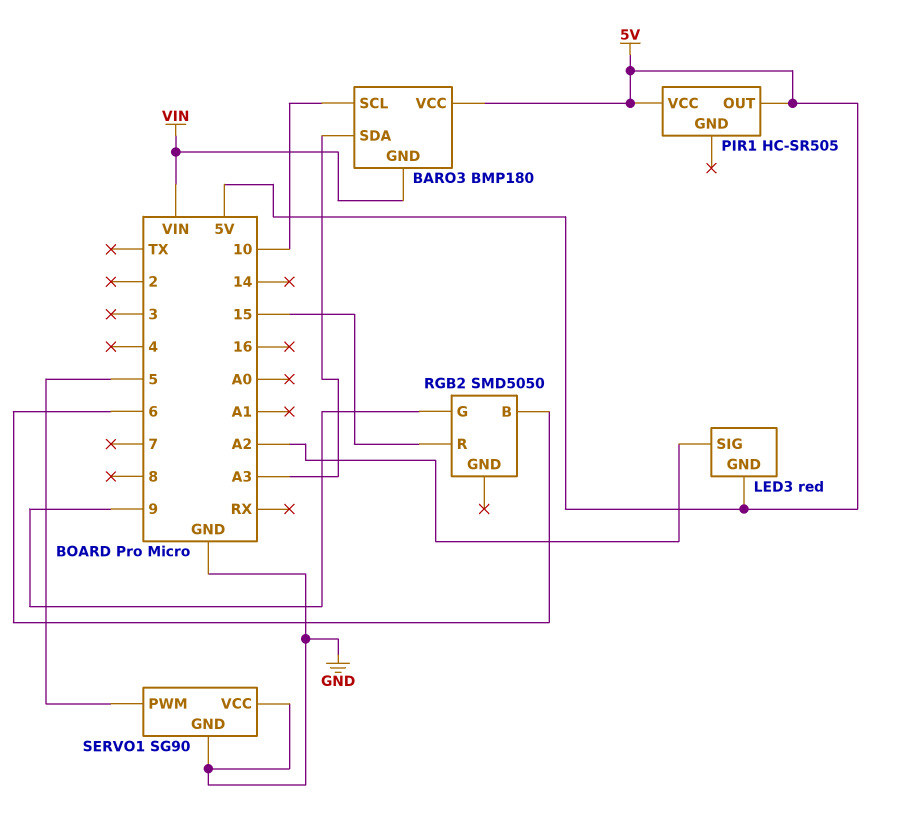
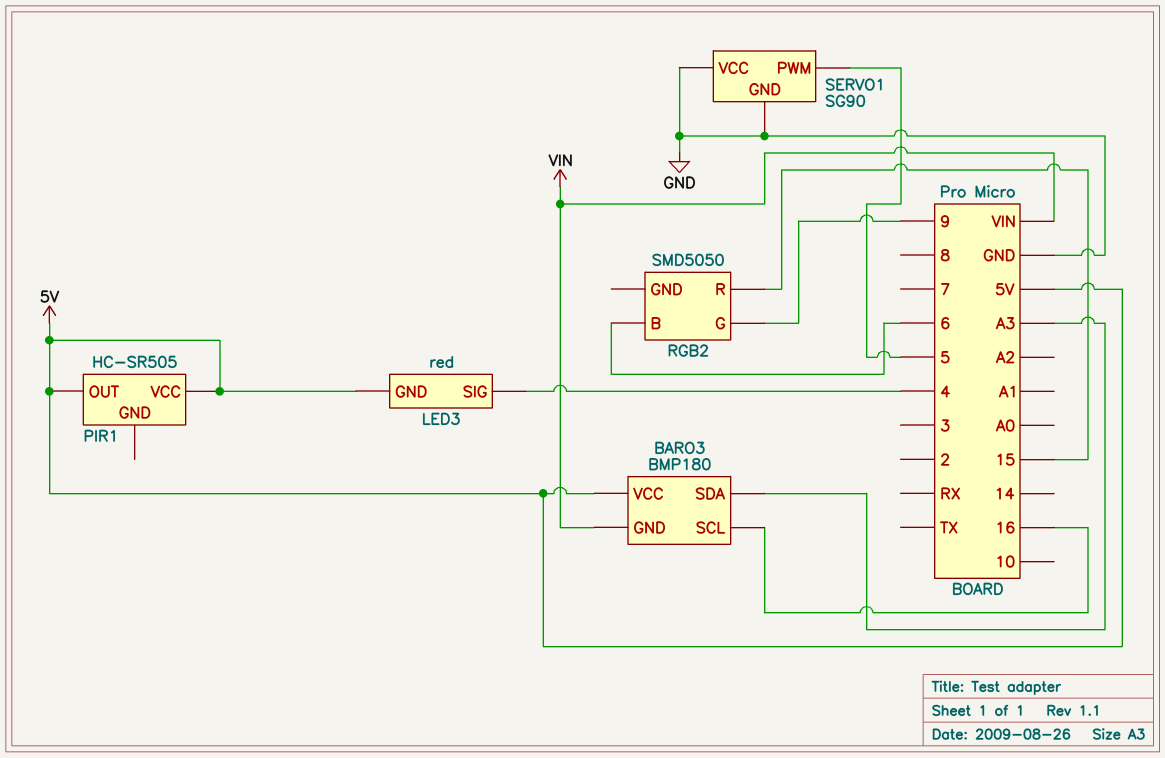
BARO3 pin SCL: 10 -> 16
LED3 pin SIG: A2 -> 4

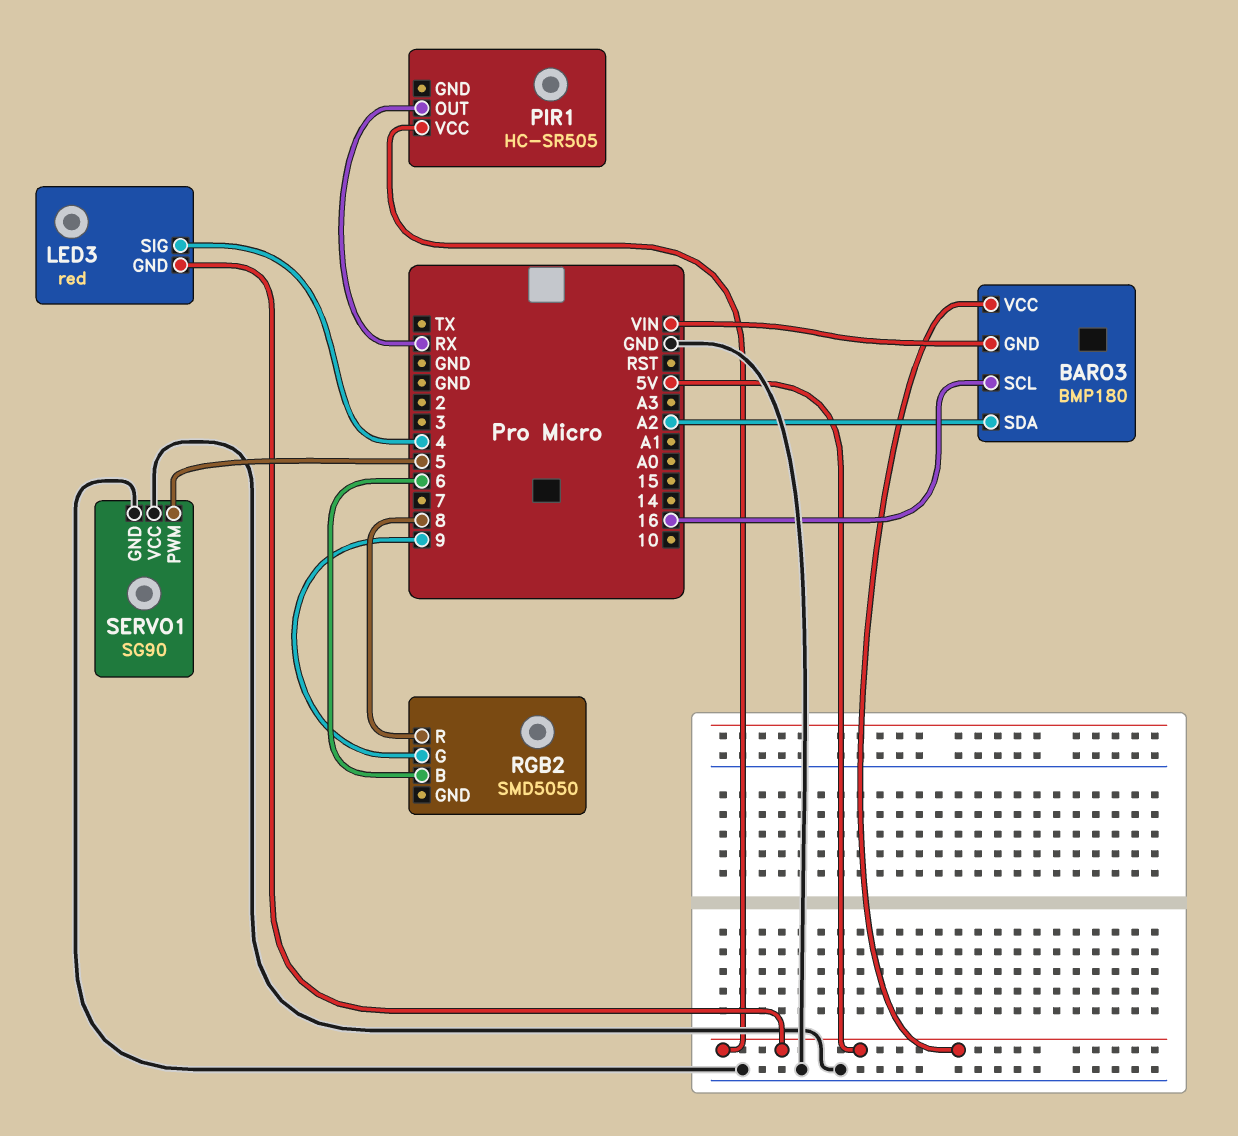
BARO3 pin SDA: A3 -> A2
PIR1 pin OUT: 5V -> RX
RGB2 pin R: 15 -> 8

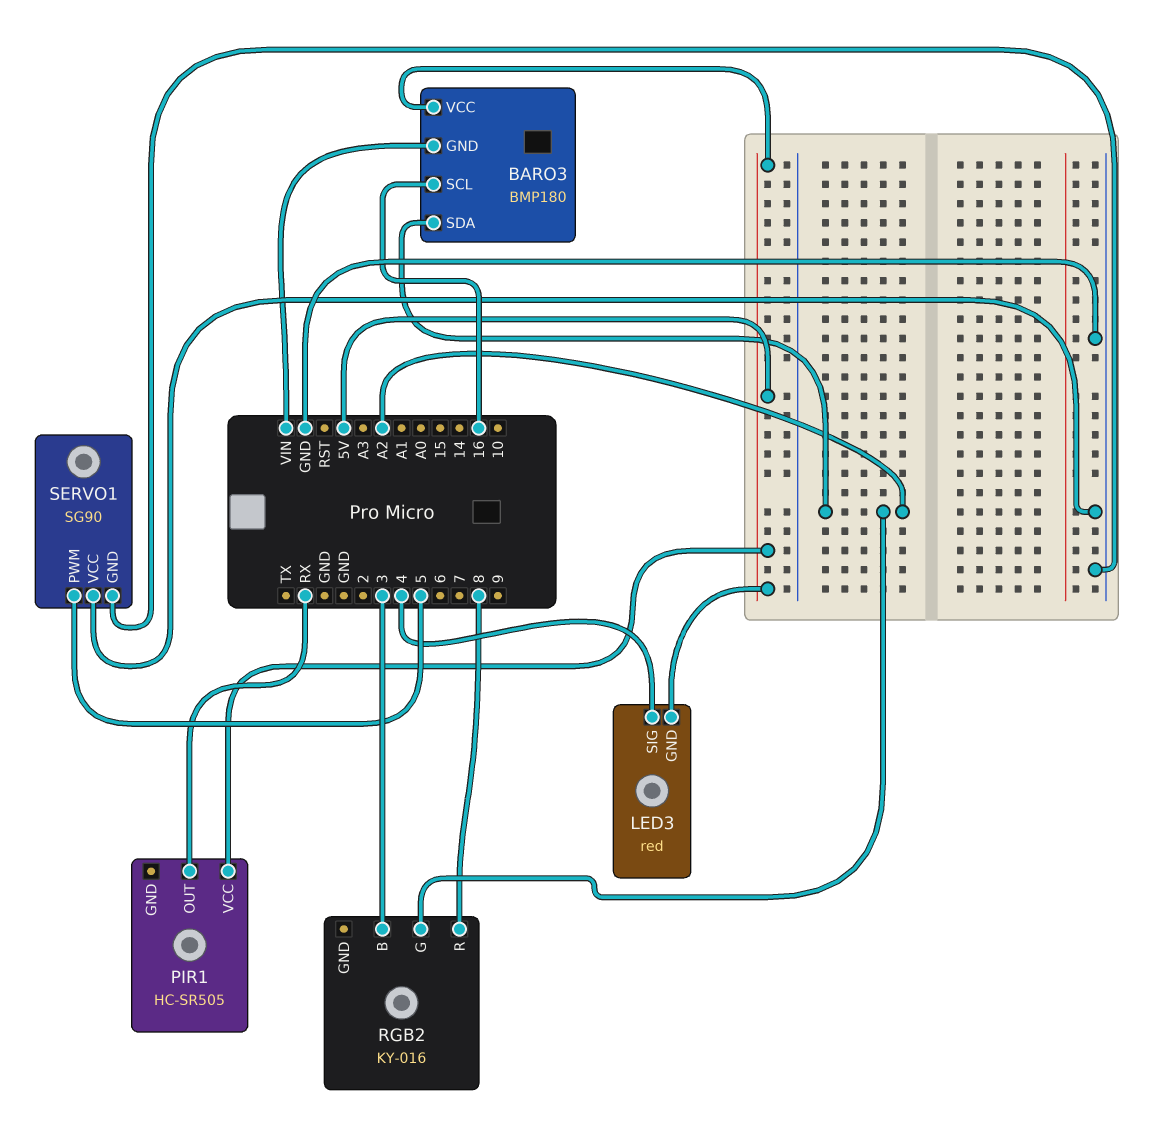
RGB2: SMD5050 -> KY-016
RGB2 pin B: 6 -> 3
RGB2 pin G: 9 -> A2

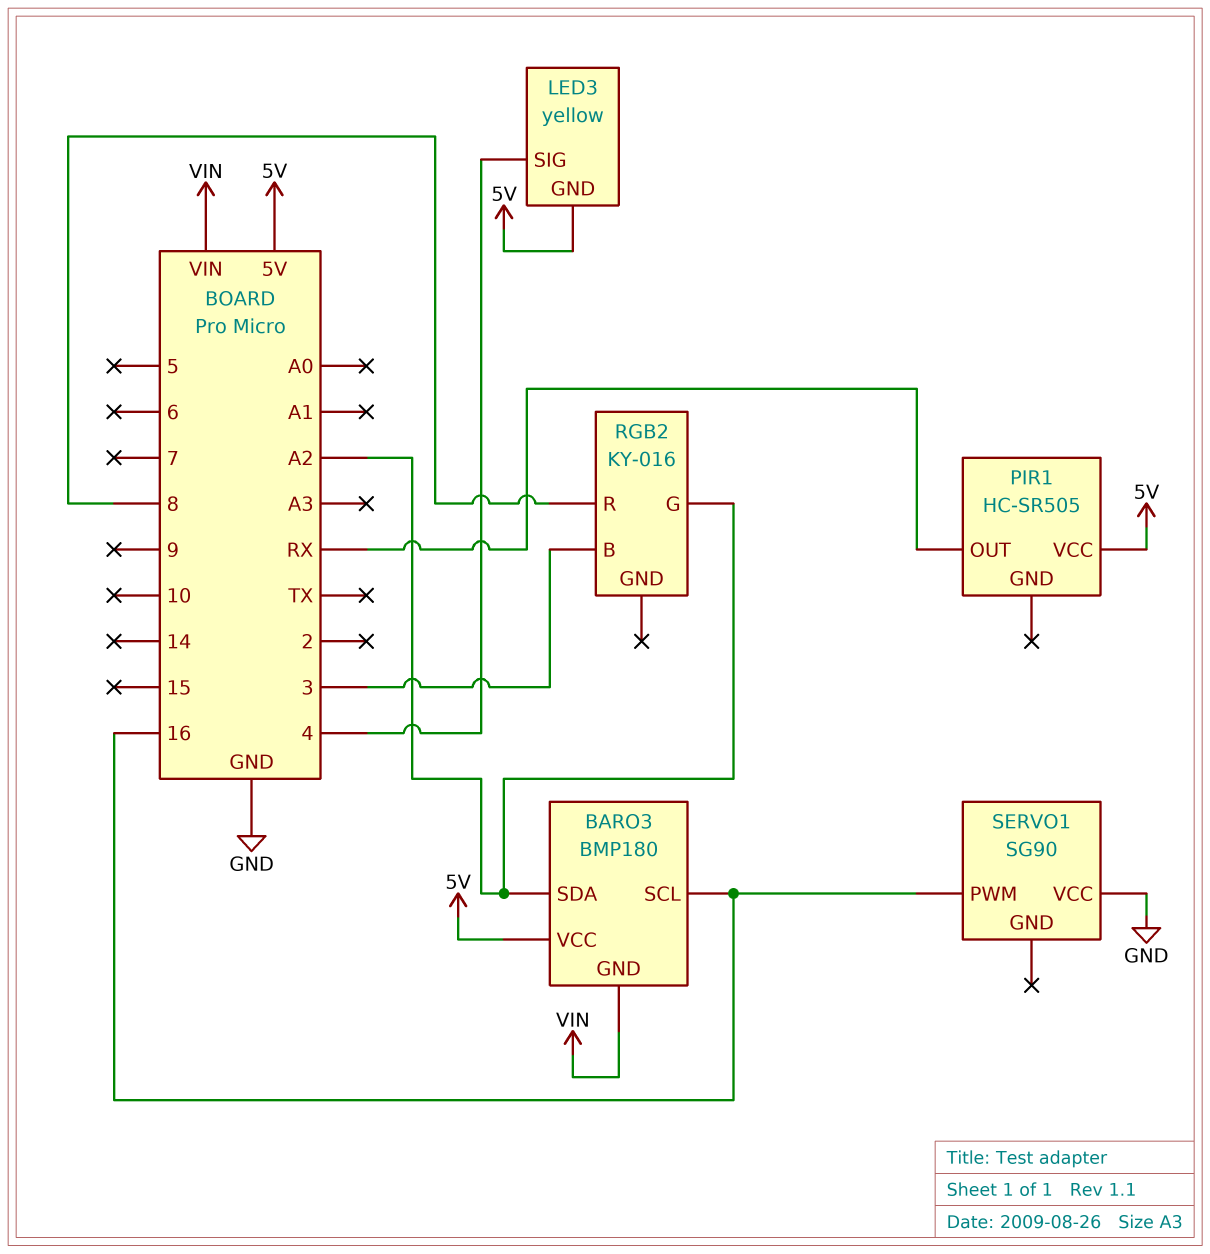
LED3: red -> yellow
SERVO1 pin GND: GND -> none
SERVO1 pin PWM: 5 -> 16

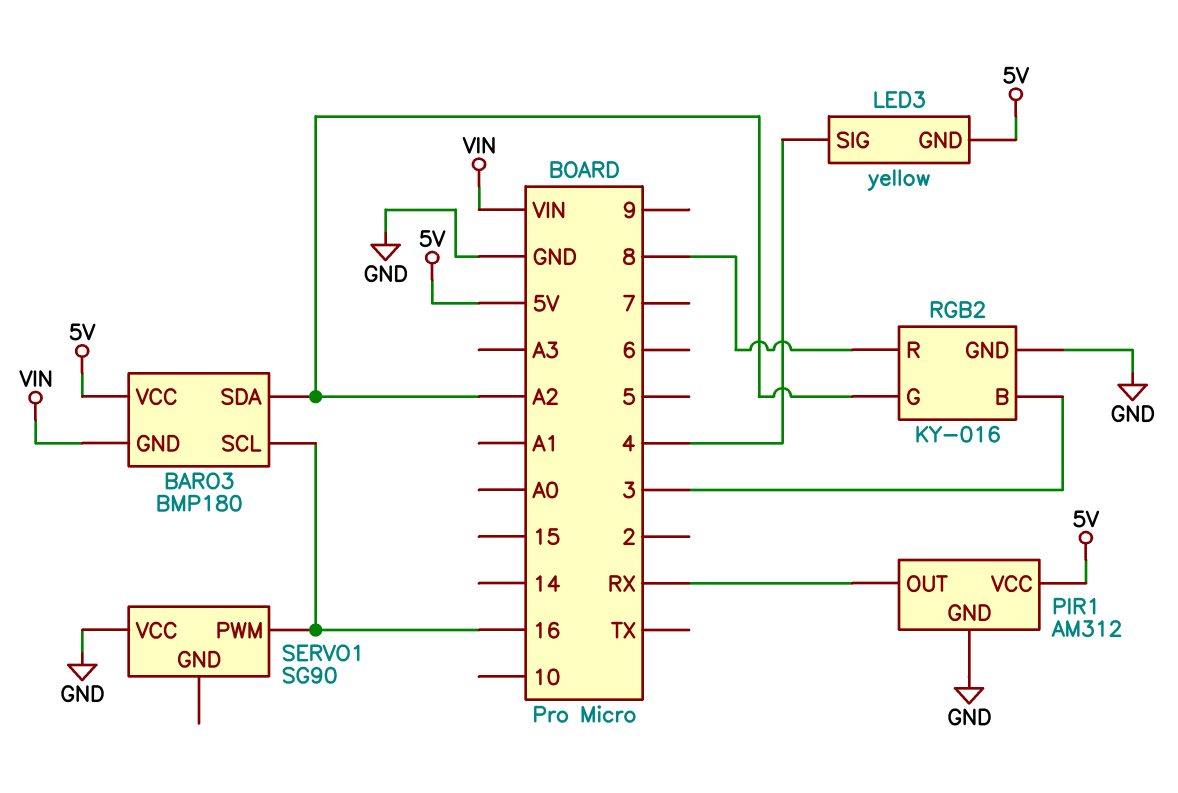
PIR1: HC-SR505 -> AM312
PIR1 pin GND: none -> GND
RGB2 pin GND: none -> GND

